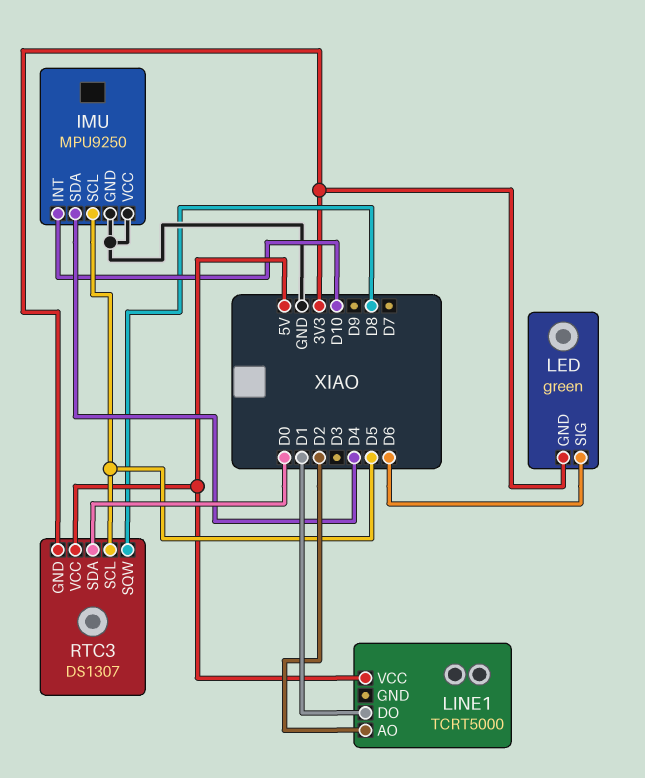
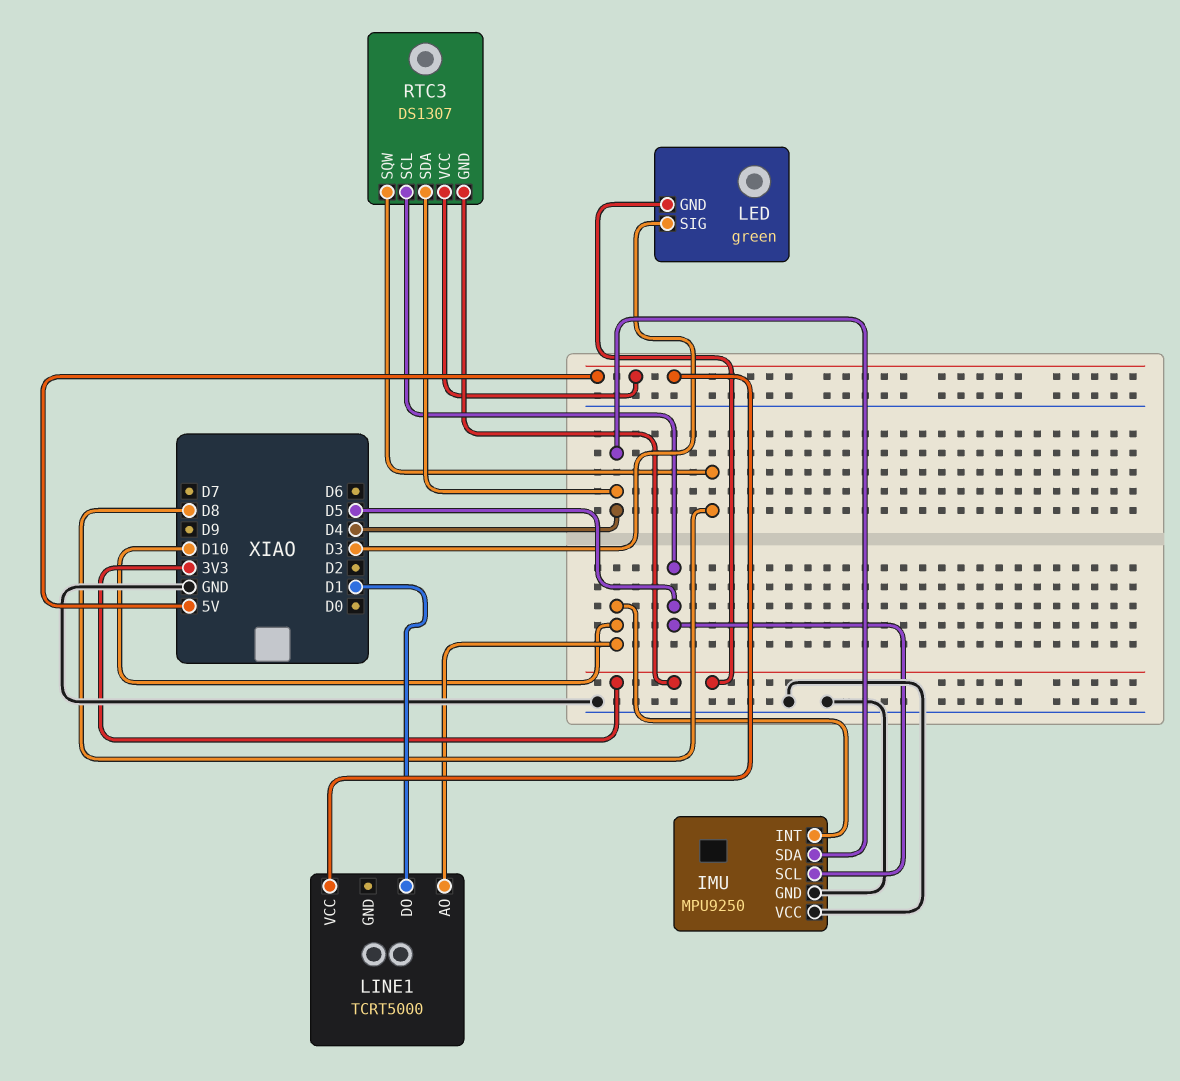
LED pin SIG: D6 -> D3
LINE1 pin AO: D2 -> D10
RTC3 pin SDA: D0 -> D4

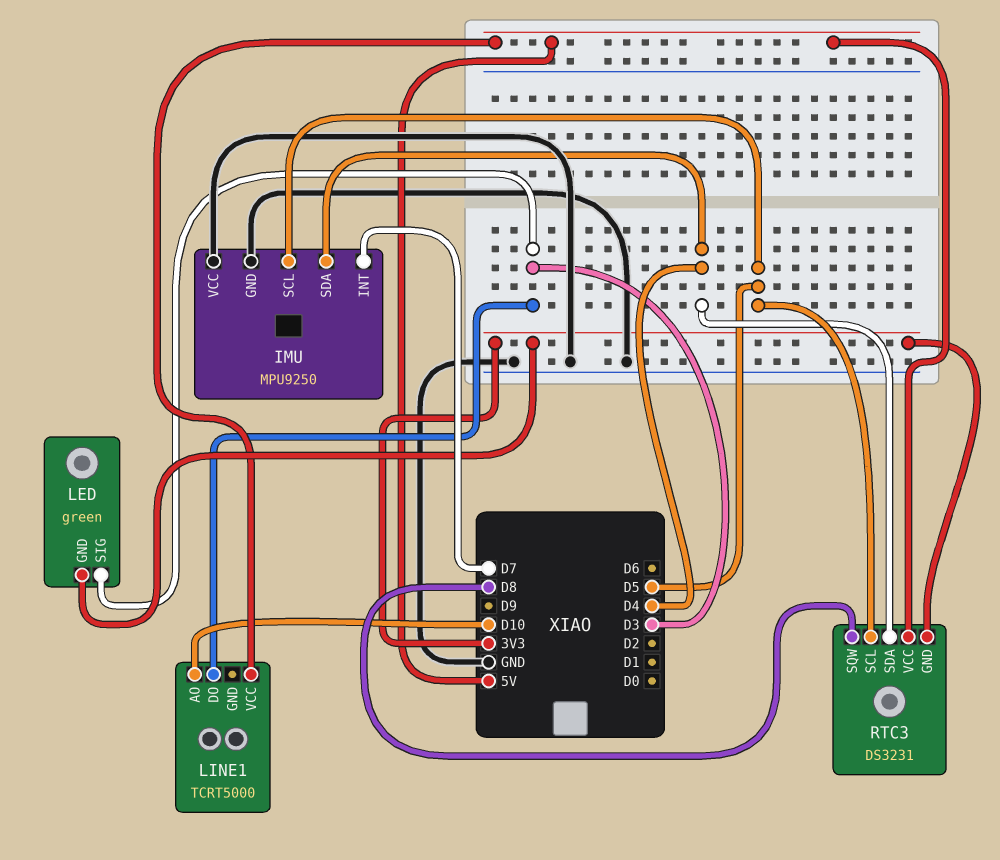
IMU pin INT: D10 -> D7
LINE1 pin DO: D1 -> D3
RTC3: DS1307 -> DS3231

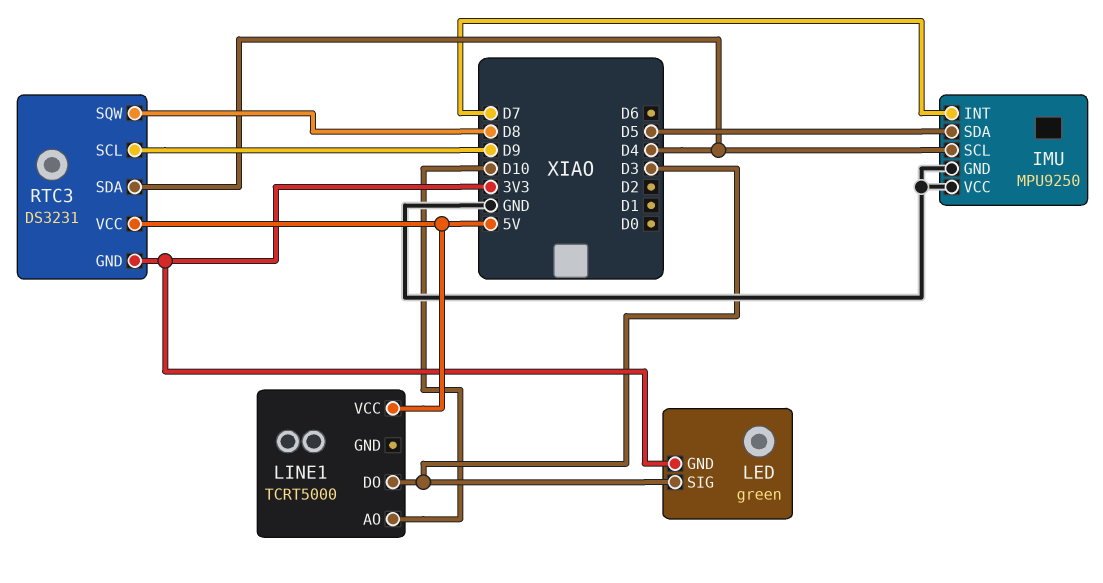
IMU pin SCL: D5 -> D4
IMU pin SDA: D4 -> D5
RTC3 pin SCL: D5 -> D9

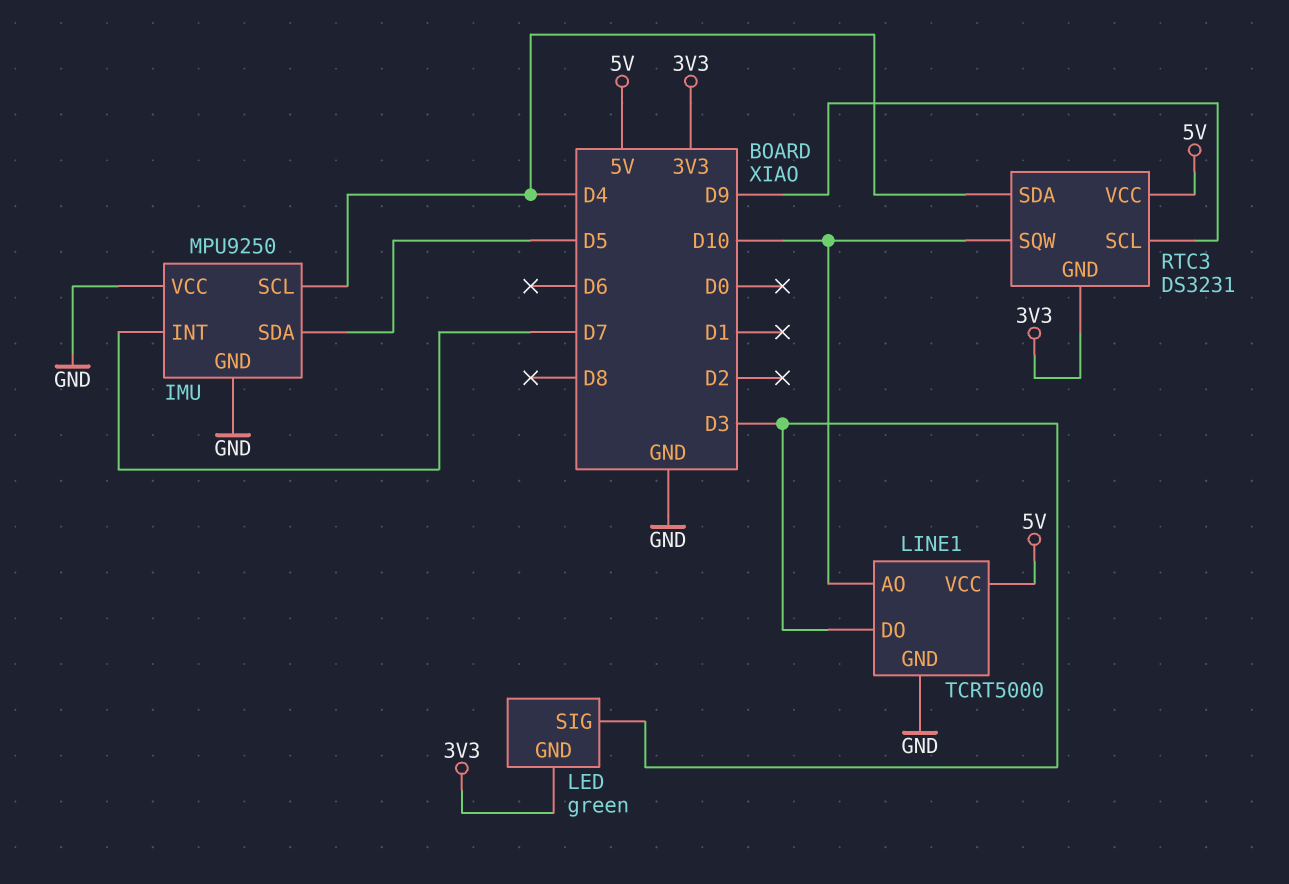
LINE1 pin GND: none -> GND
RTC3 pin SQW: D8 -> D10

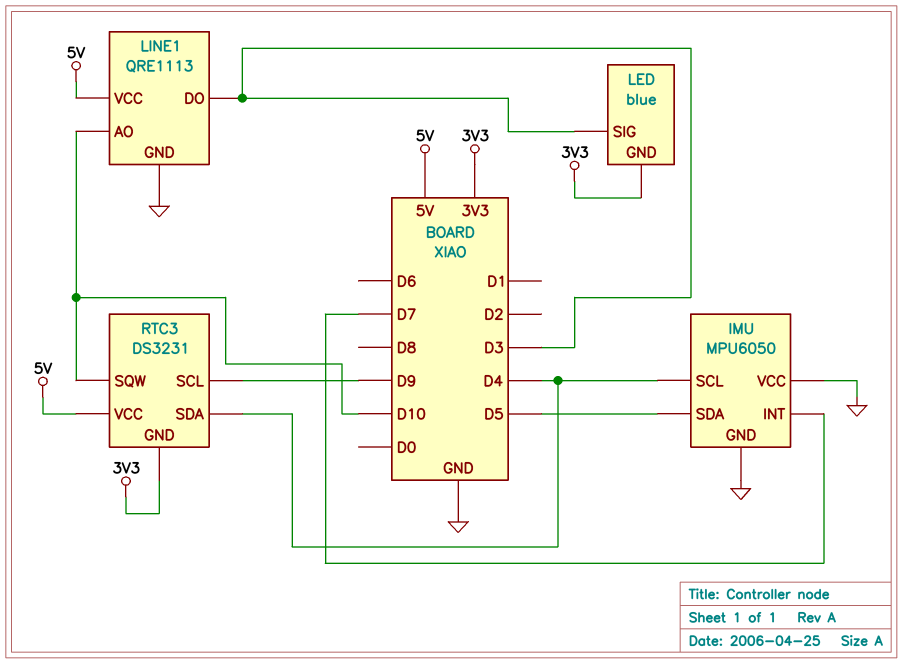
IMU: MPU9250 -> MPU6050
LED: green -> blue
LINE1: TCRT5000 -> QRE1113

